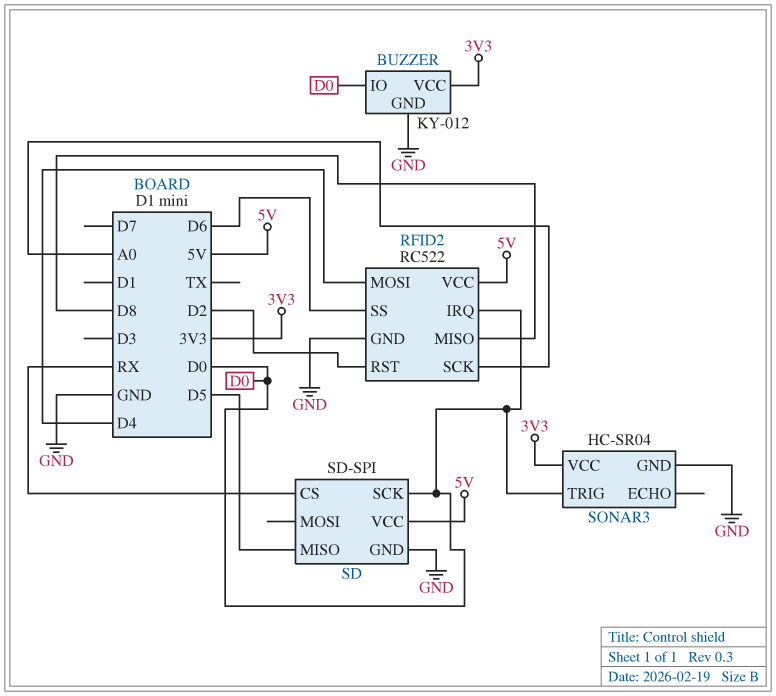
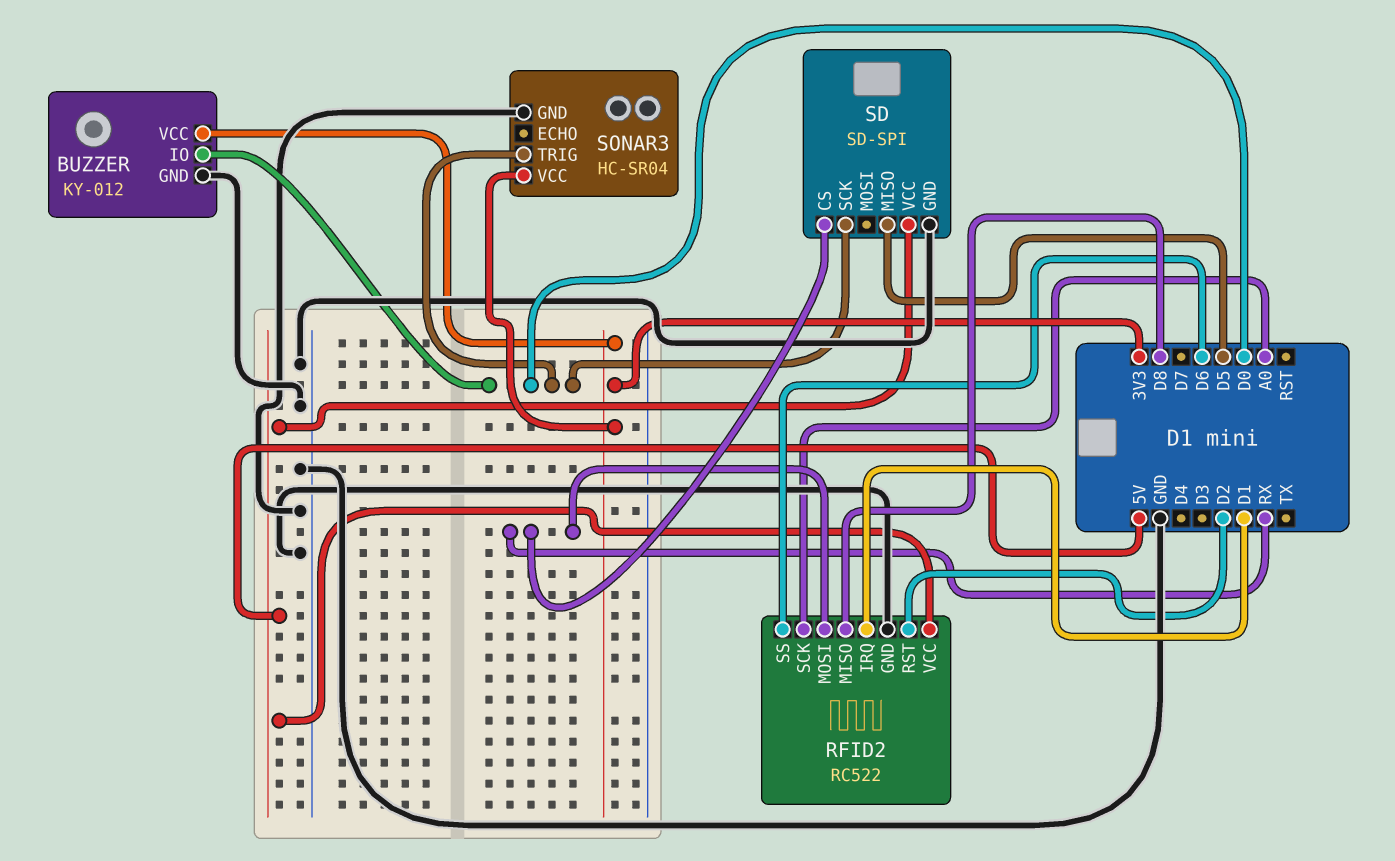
RFID2 pin IRQ: D0 -> D1
RFID2 pin MOSI: D4 -> RX

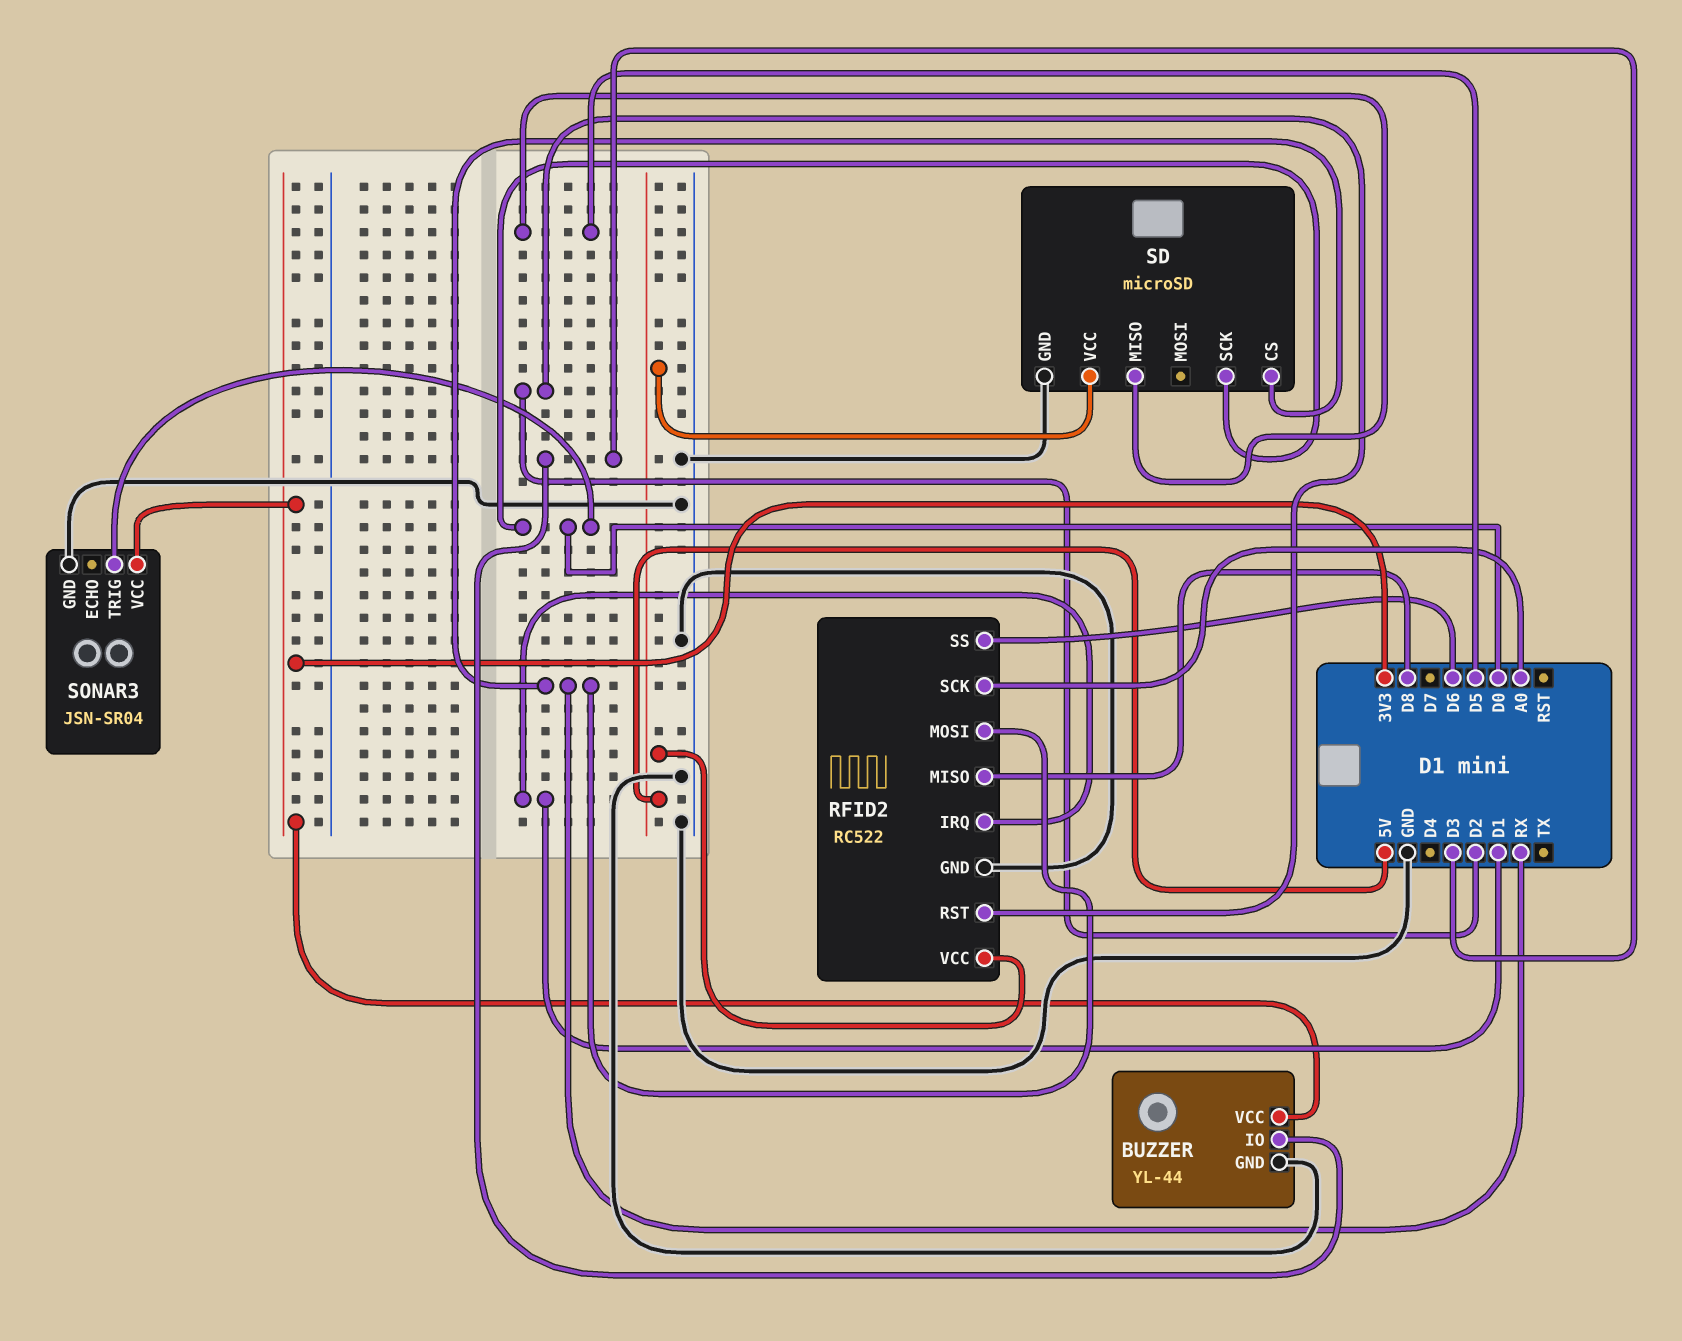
BUZZER: KY-012 -> YL-44
BUZZER pin IO: D0 -> D3
SD: SD-SPI -> microSD
SONAR3: HC-SR04 -> JSN-SR04

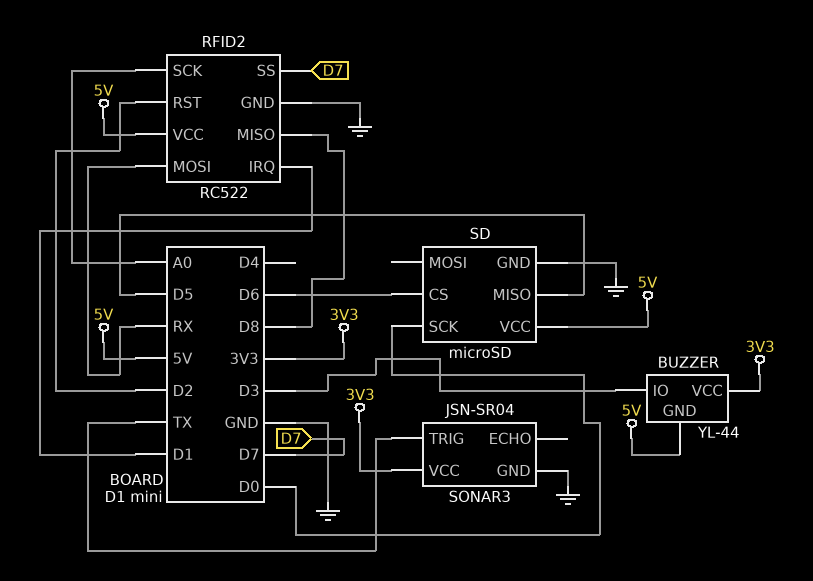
BUZZER pin GND: GND -> 5V
RFID2 pin SS: D6 -> D7
SD pin CS: RX -> D6
SONAR3 pin TRIG: D0 -> TX

